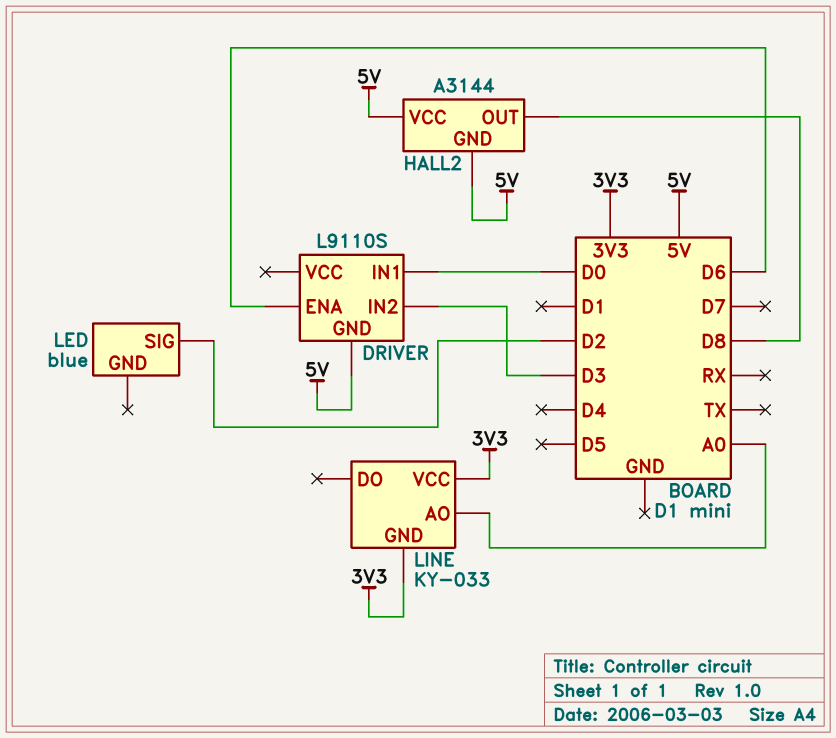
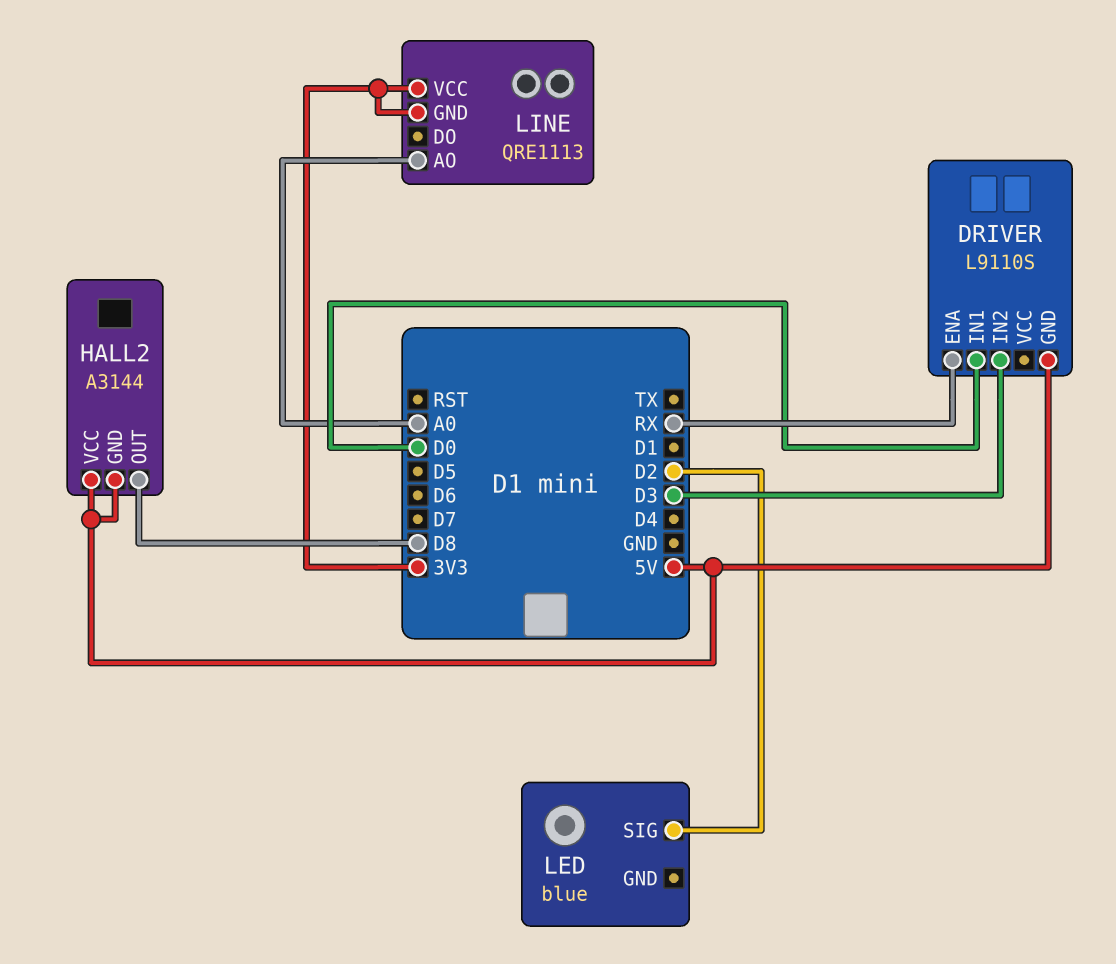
DRIVER pin ENA: D6 -> RX
LINE: KY-033 -> QRE1113

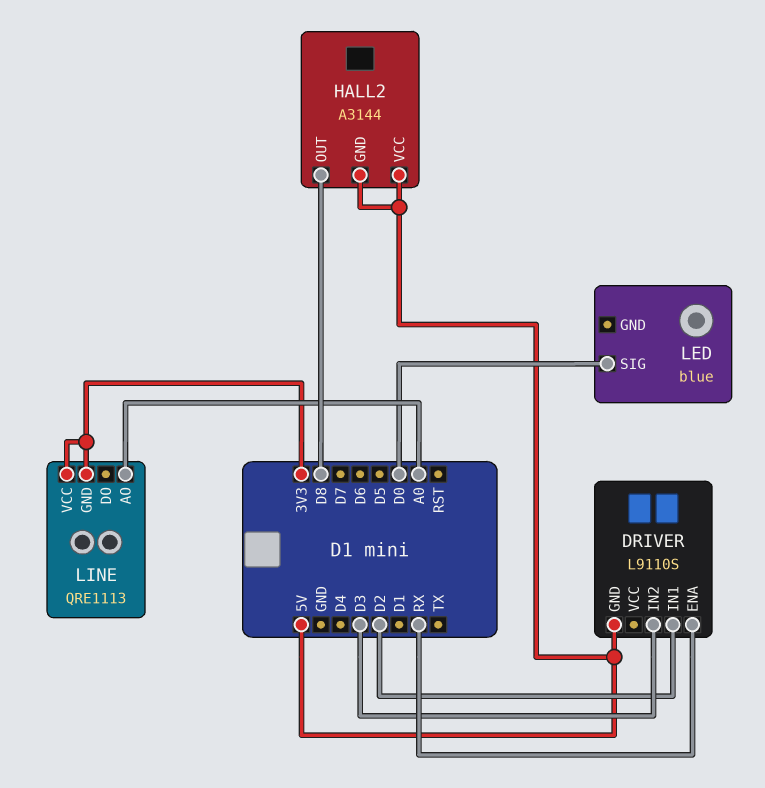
DRIVER pin IN1: D0 -> D2
LED pin SIG: D2 -> D0

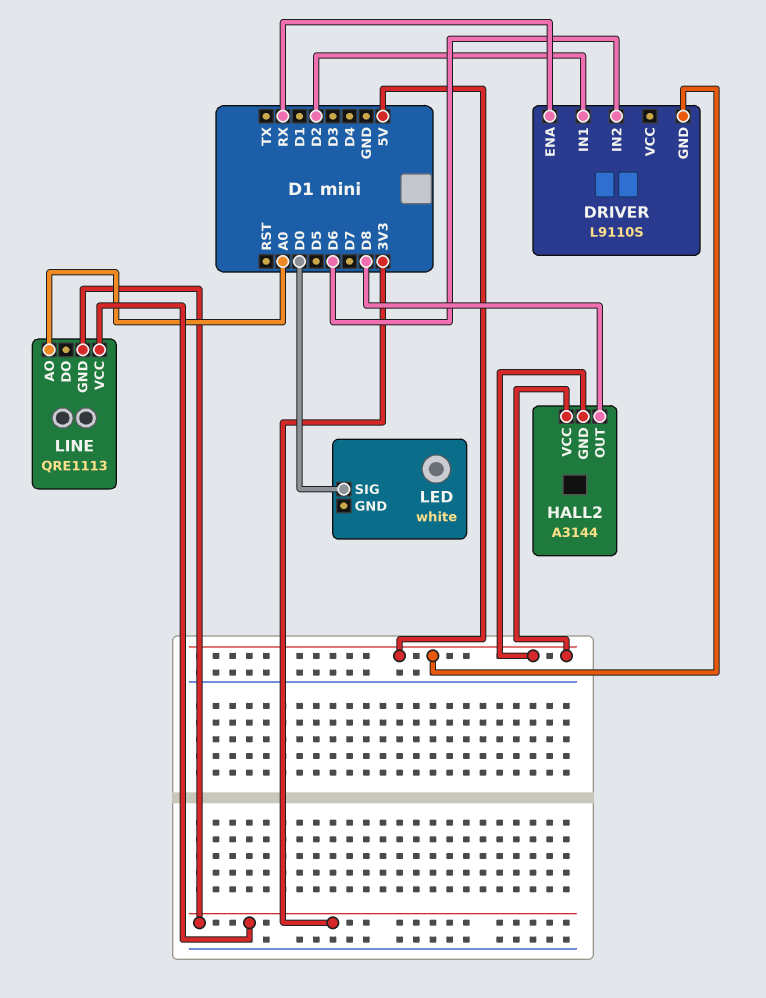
DRIVER pin IN2: D3 -> D6
LED: blue -> white

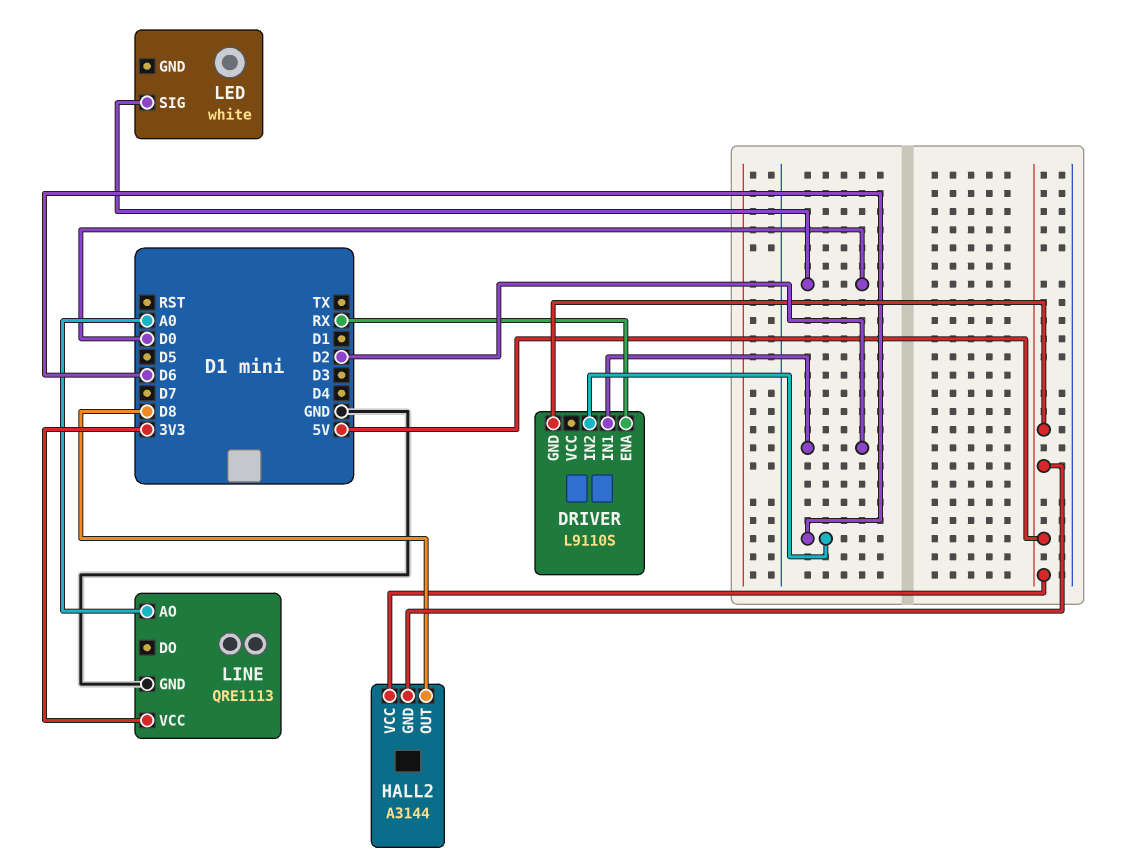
LINE pin GND: 3V3 -> GND

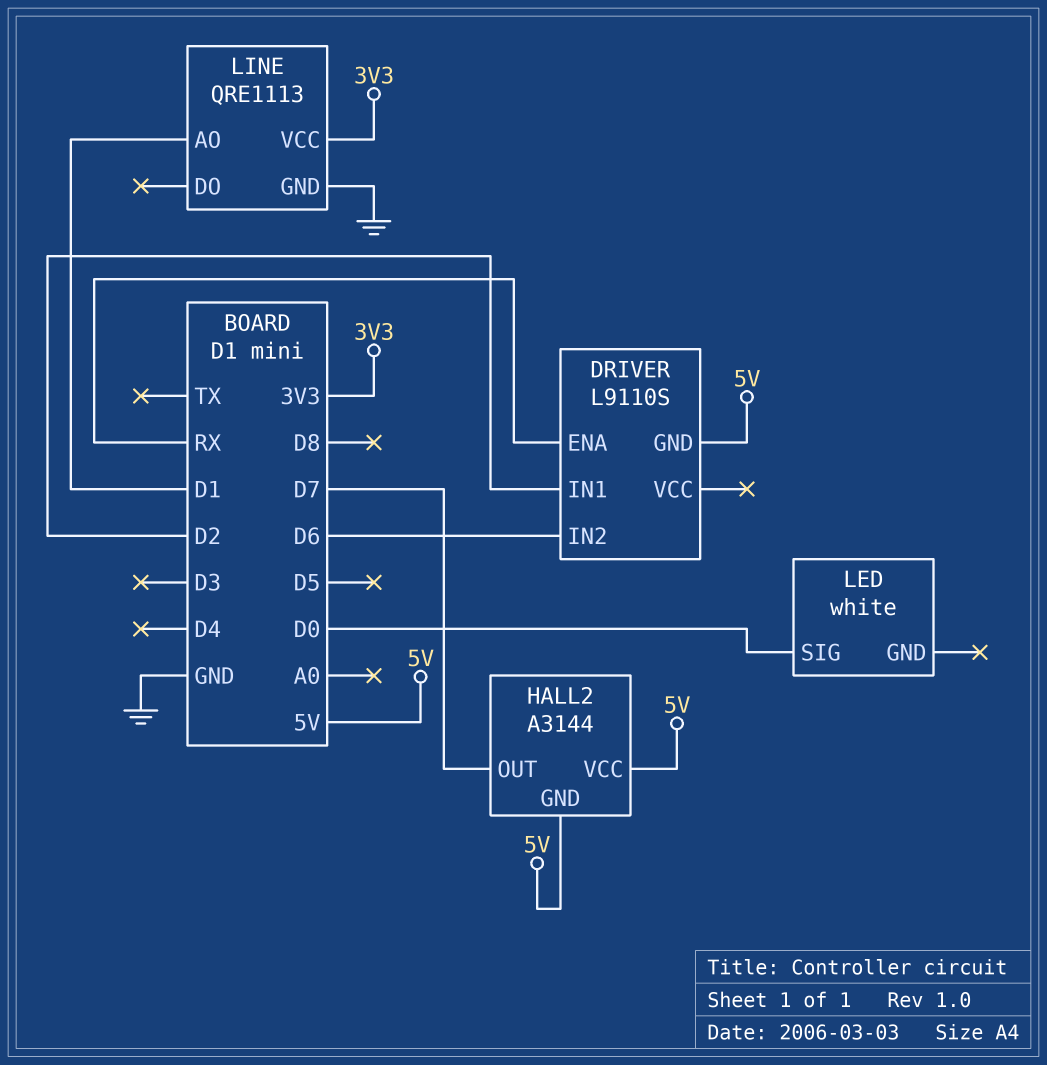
HALL2 pin OUT: D8 -> D7
LINE pin AO: A0 -> D1

